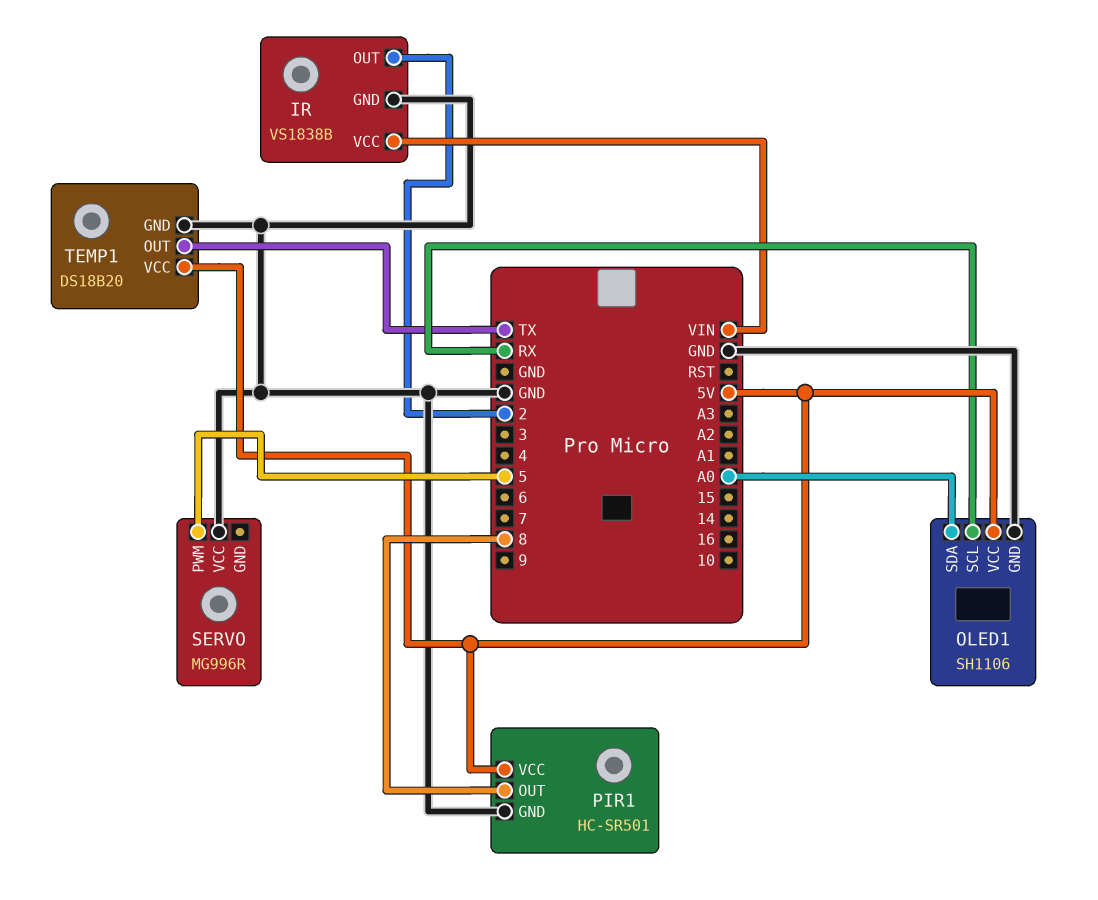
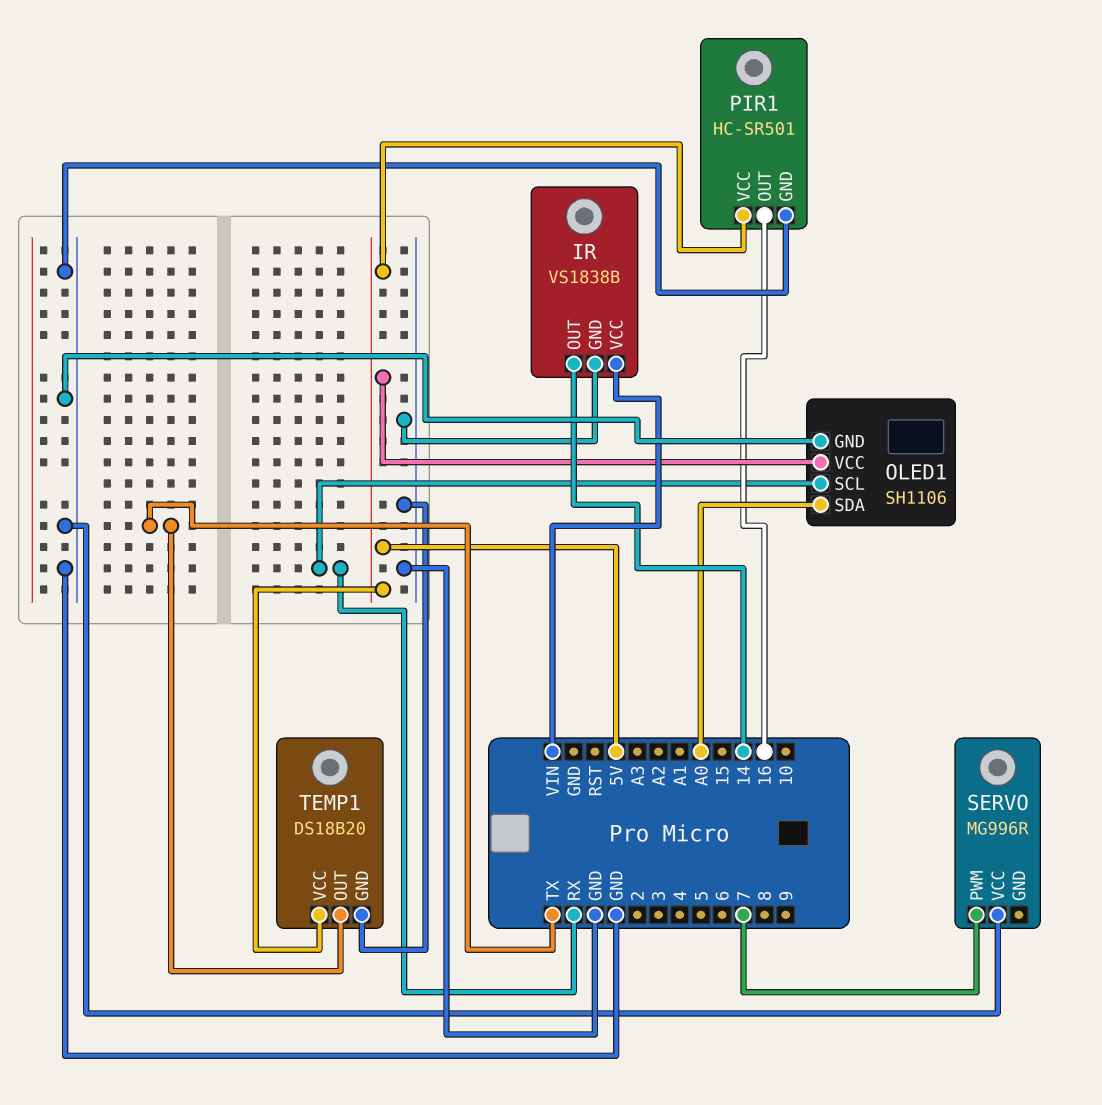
IR pin OUT: 2 -> 14
PIR1 pin OUT: 8 -> 16
SERVO pin PWM: 5 -> 7

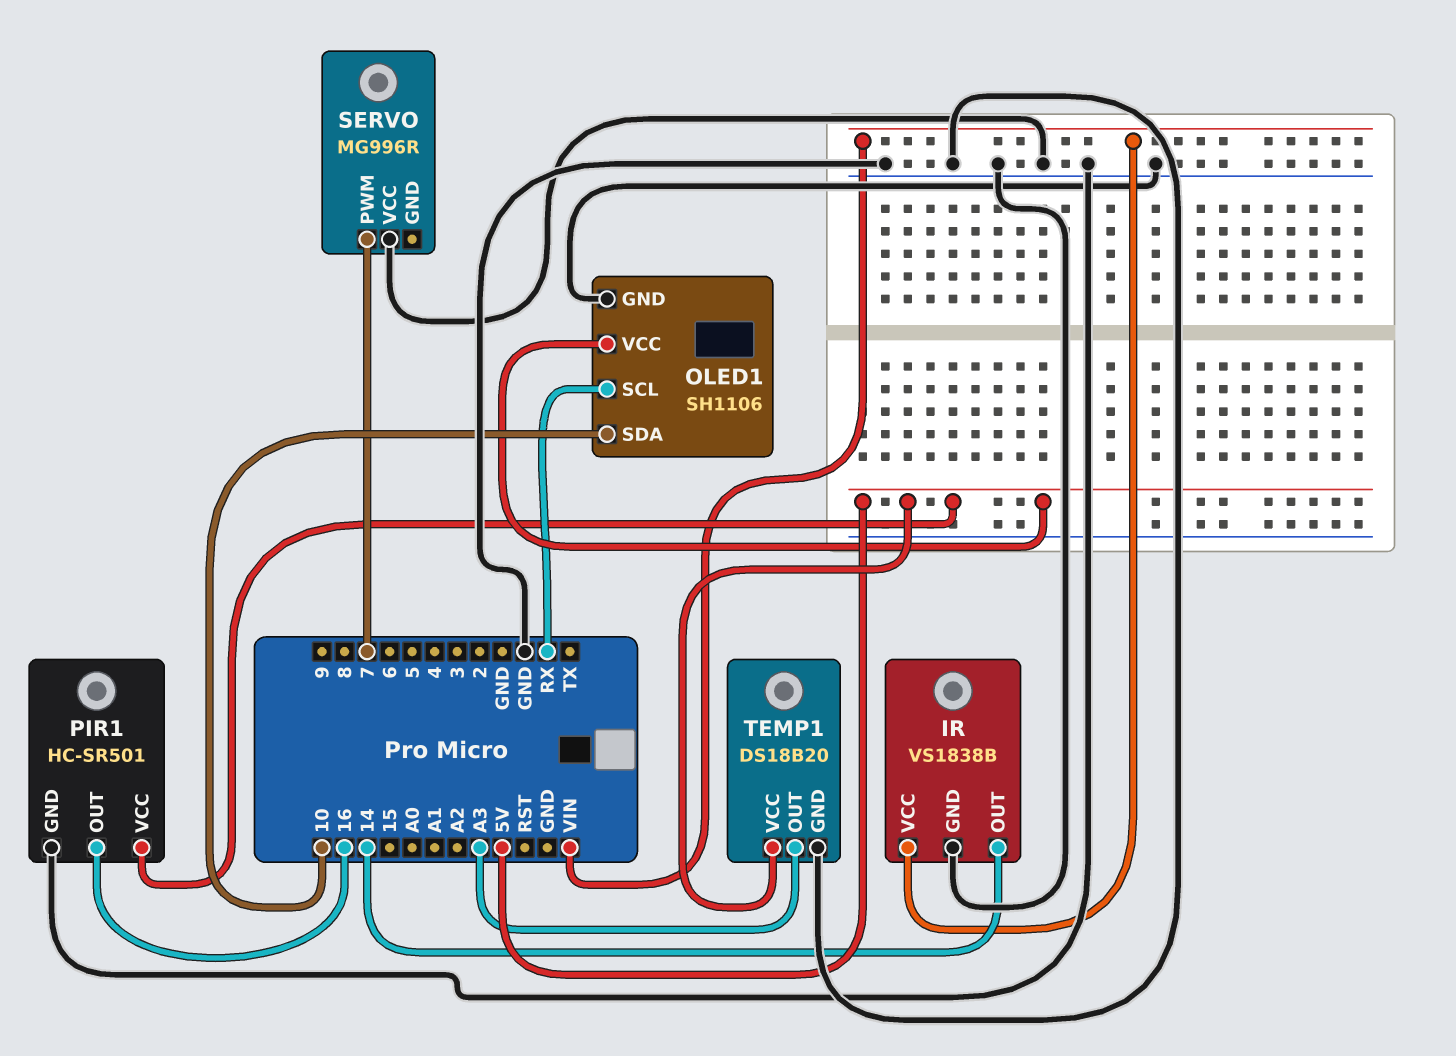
OLED1 pin SDA: A0 -> 10
TEMP1 pin OUT: TX -> A3

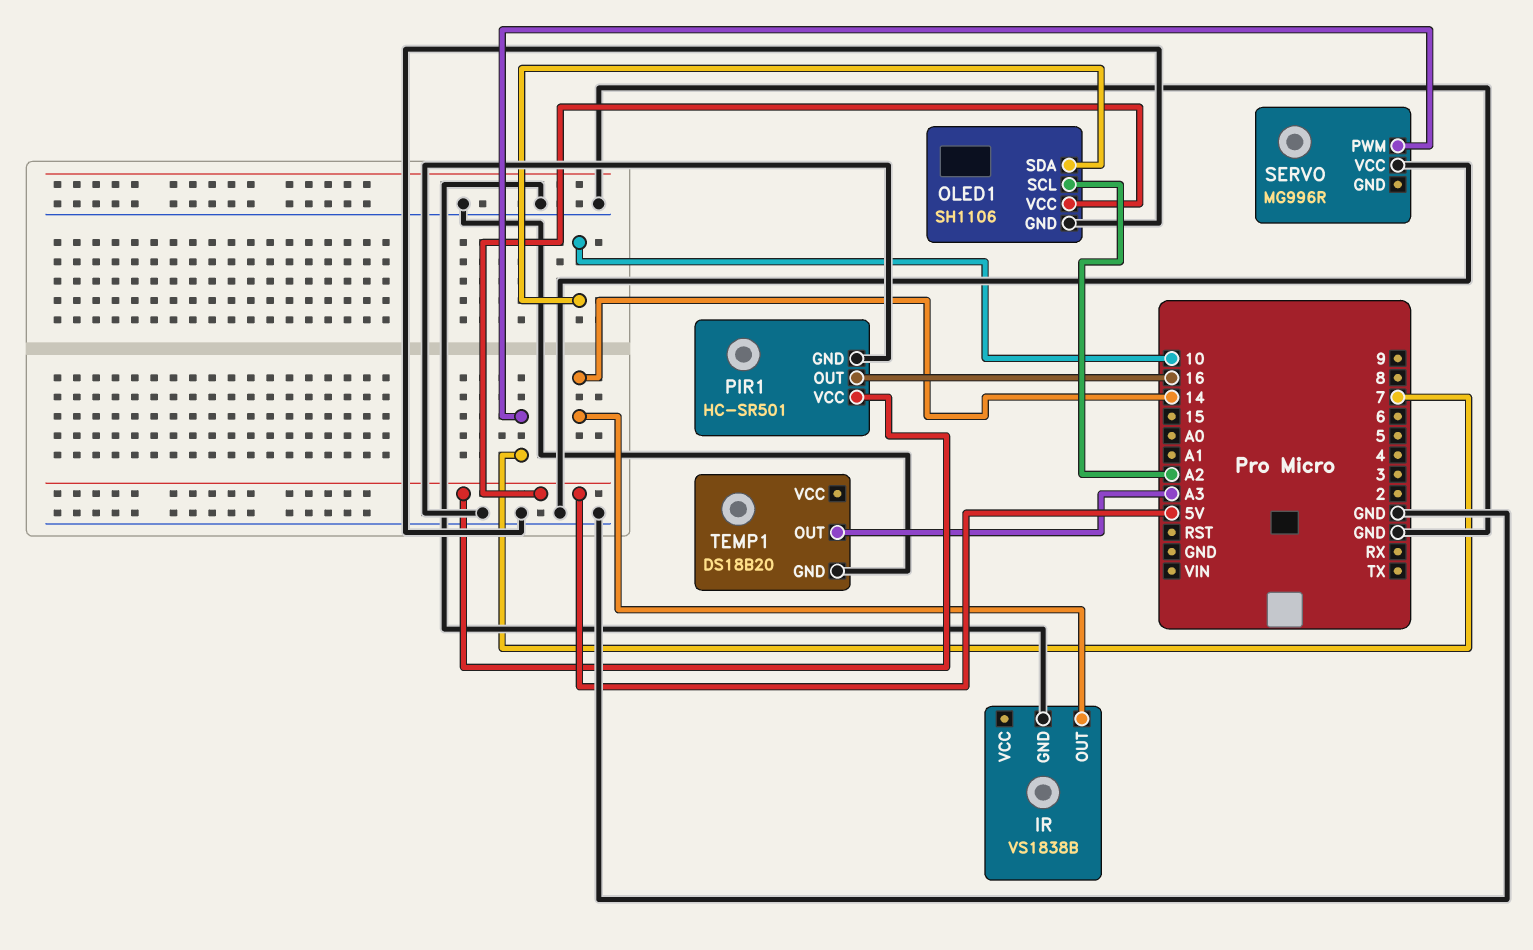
IR pin VCC: VIN -> none
OLED1 pin SCL: RX -> A2
TEMP1 pin VCC: 5V -> none

